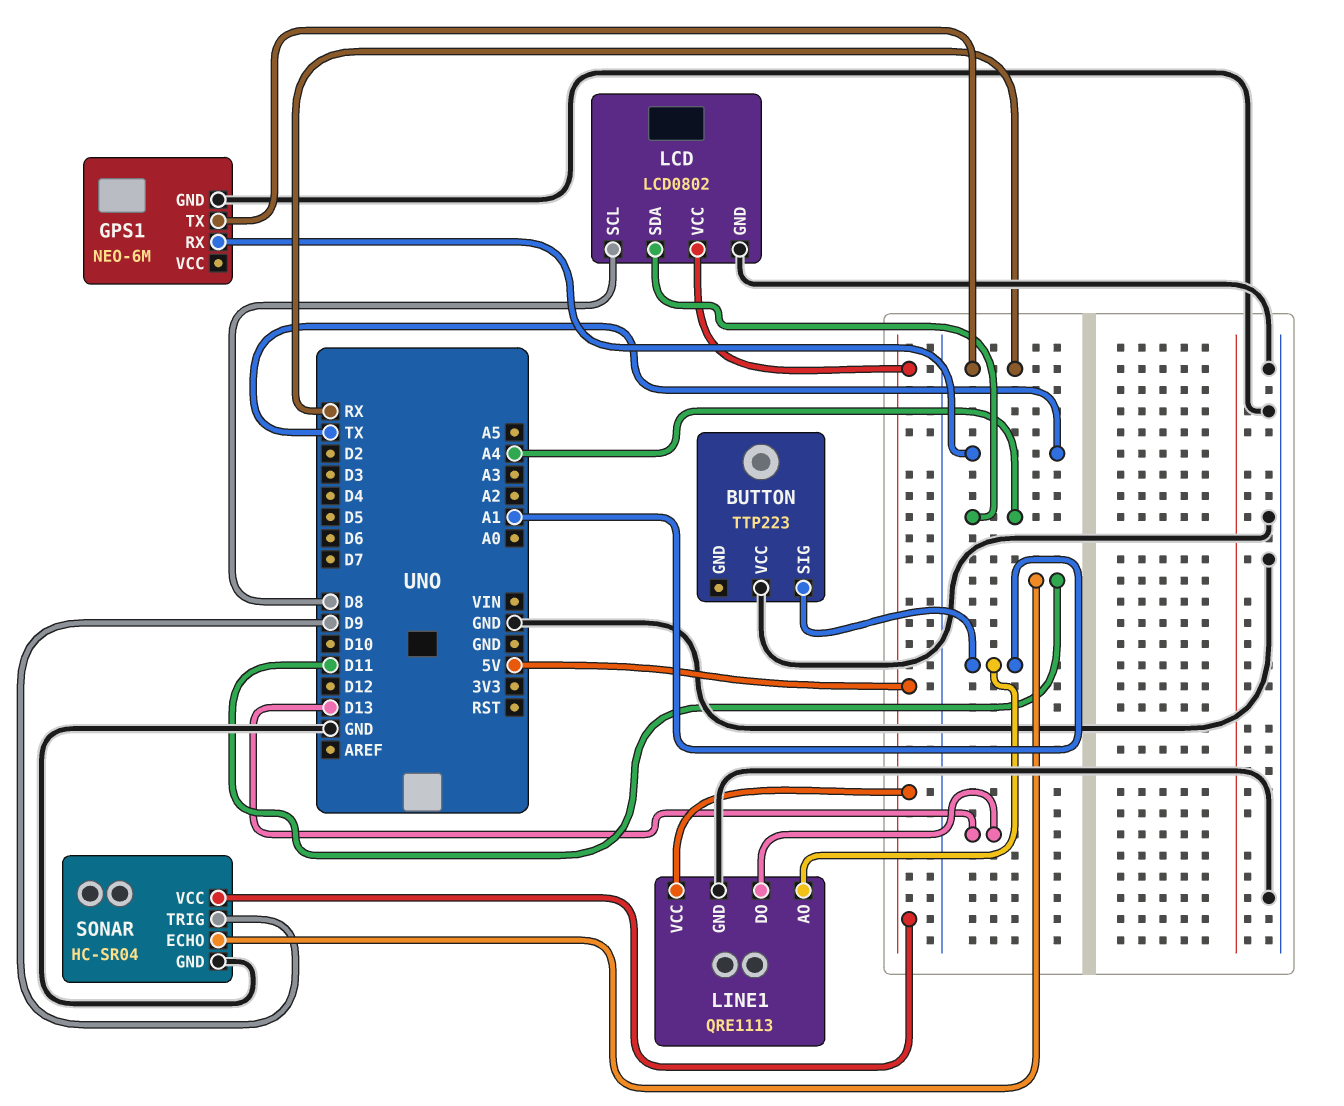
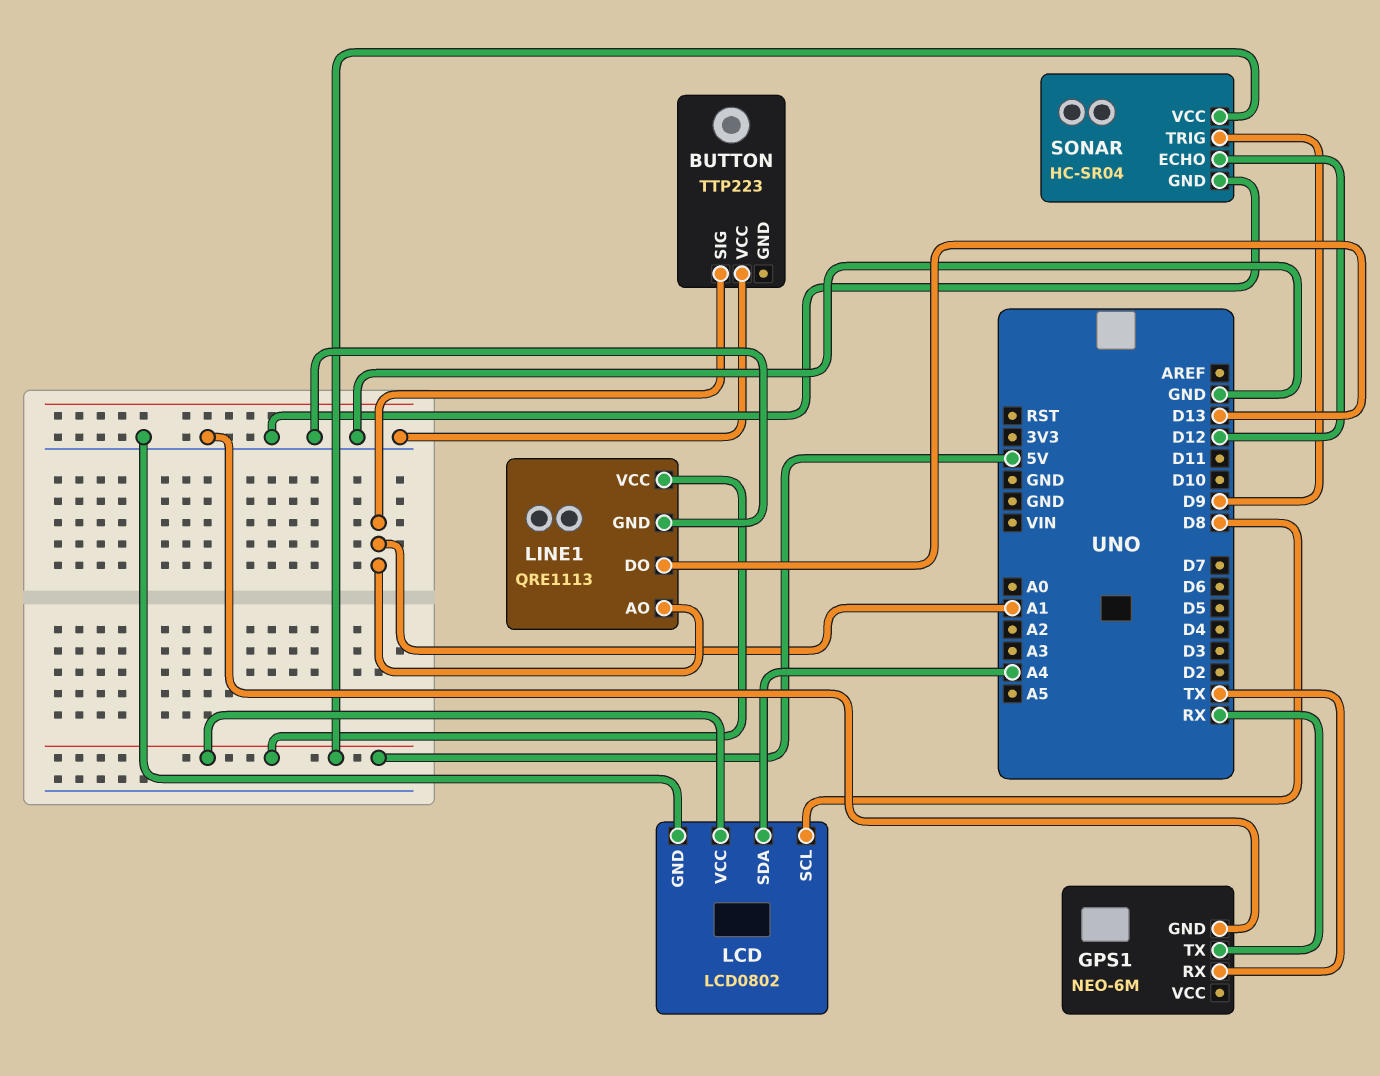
SONAR pin ECHO: D11 -> D12

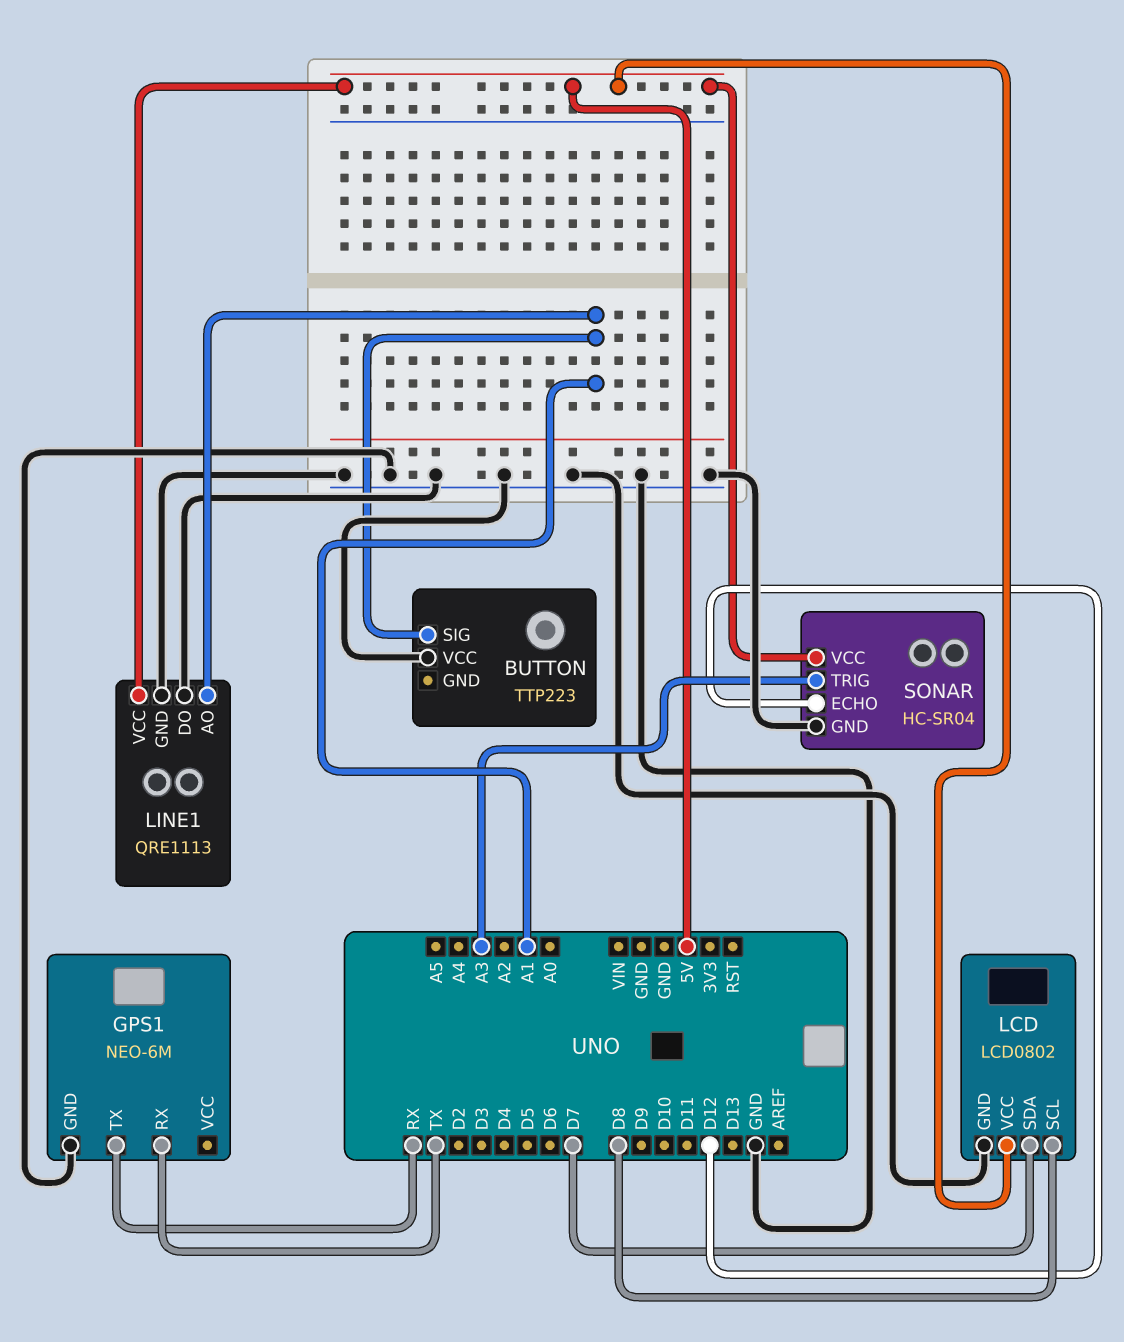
LCD pin SDA: A4 -> D7
LINE1 pin DO: D13 -> GND
SONAR pin TRIG: D9 -> A3

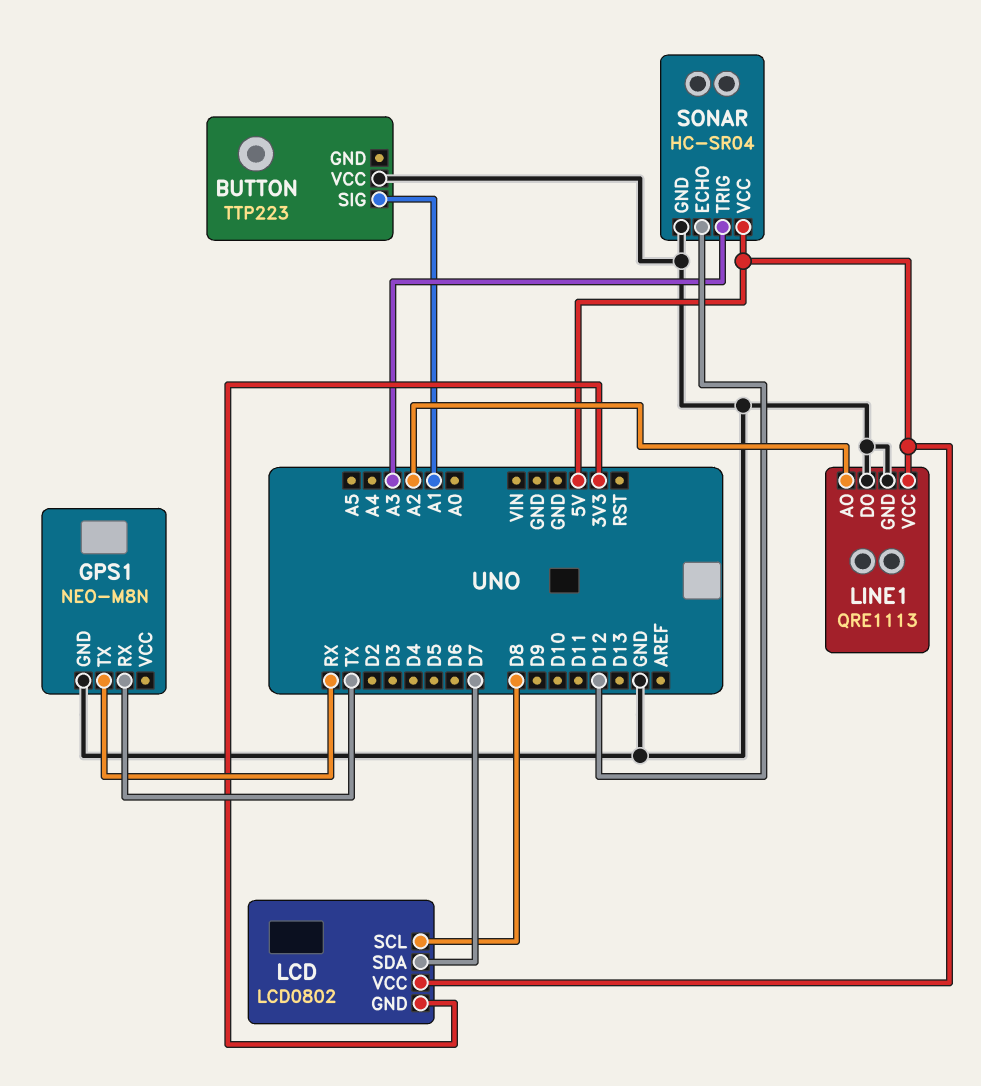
GPS1: NEO-6M -> NEO-M8N
LCD pin GND: GND -> 3V3
LINE1 pin AO: A1 -> A2

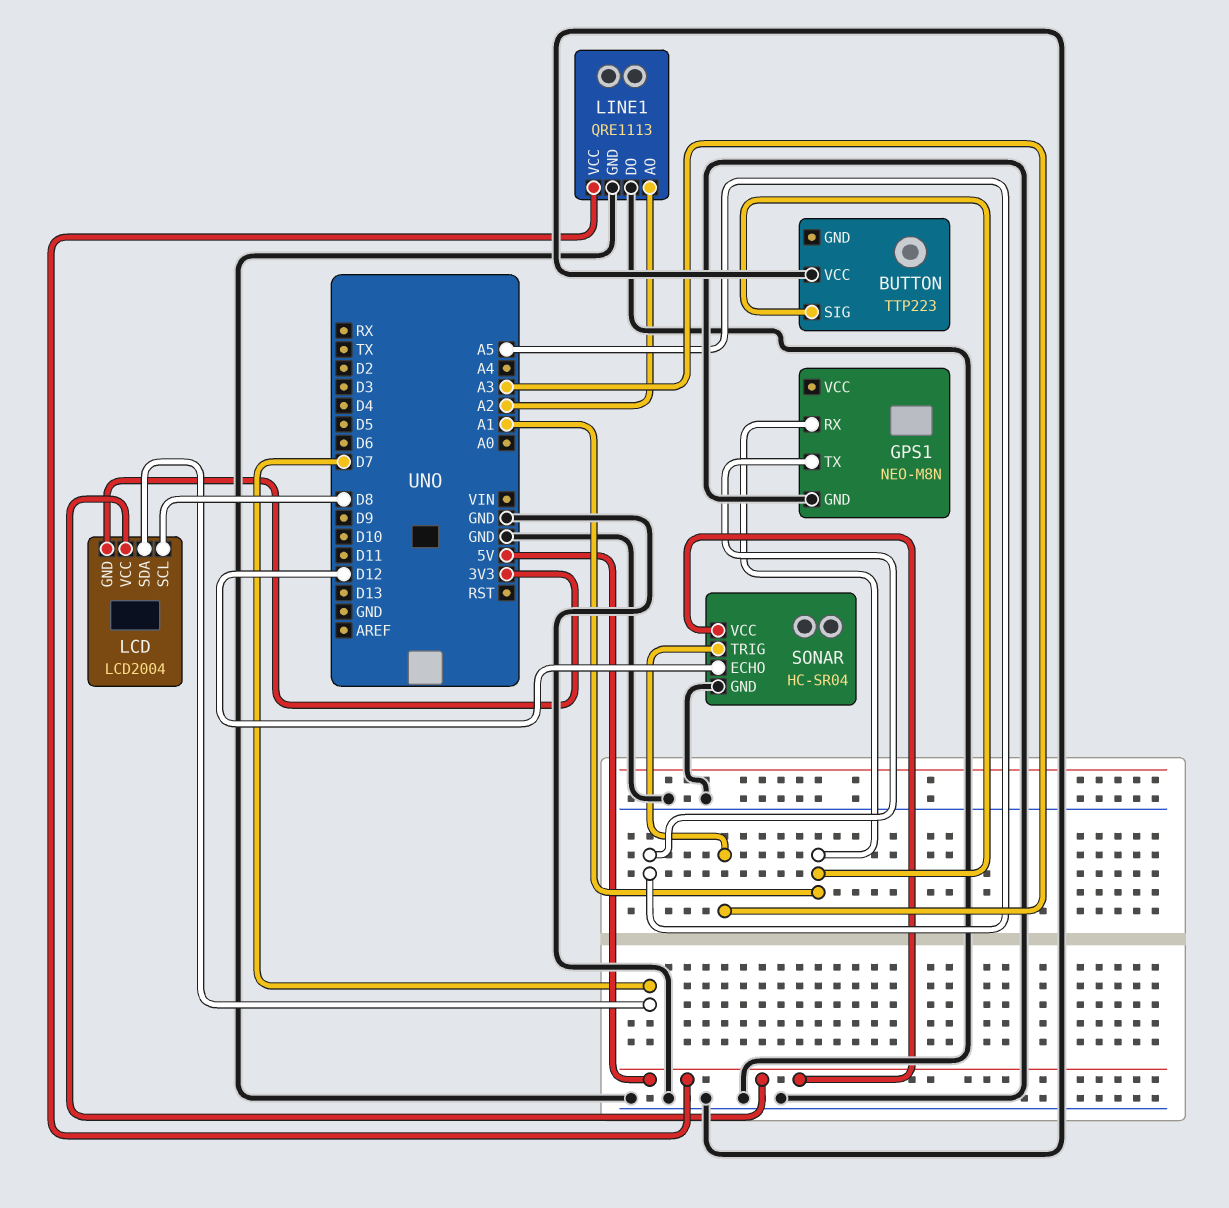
GPS1 pin RX: TX -> A1
GPS1 pin TX: RX -> A5
LCD: LCD0802 -> LCD2004

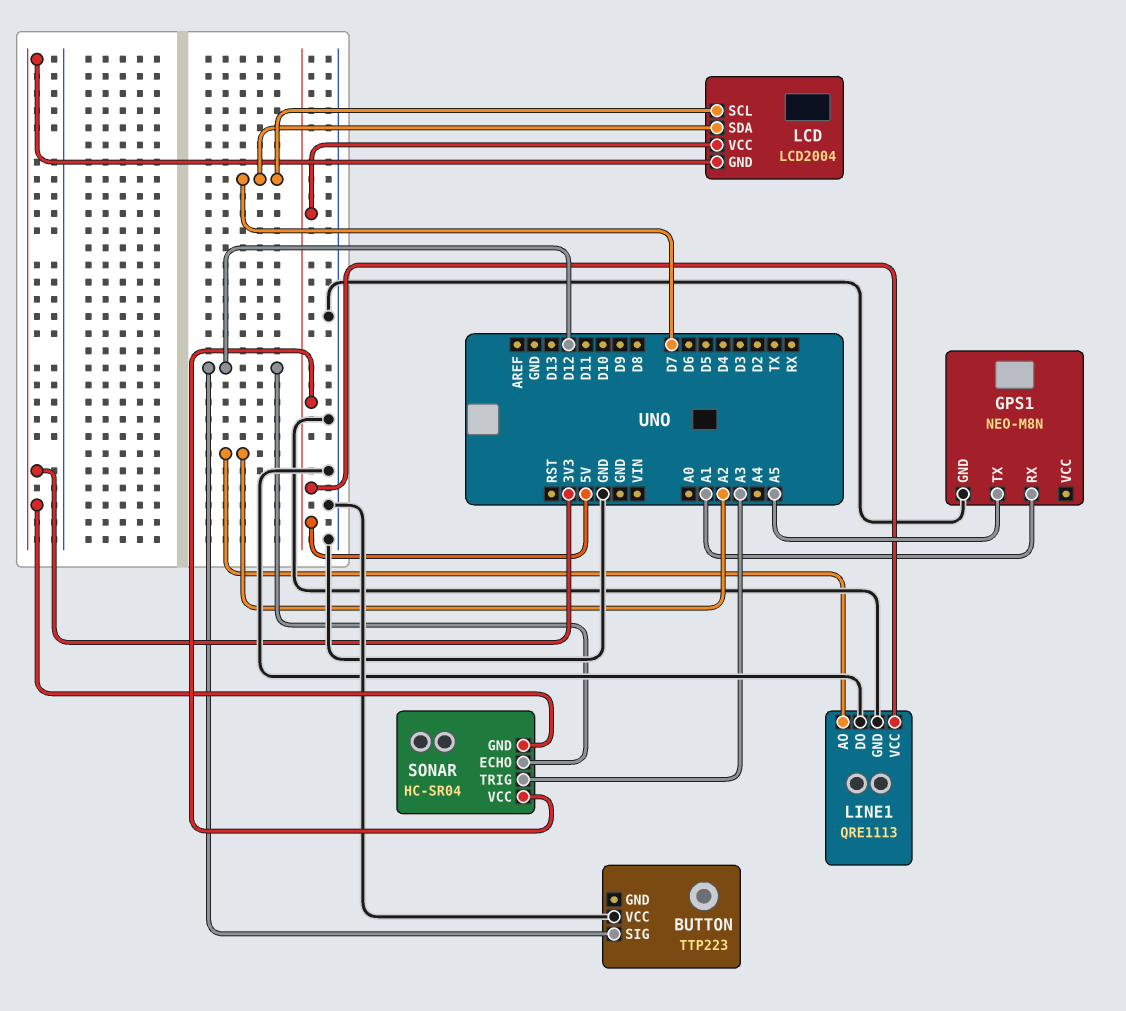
BUTTON pin SIG: A1 -> D12
LCD pin SCL: D8 -> D7
SONAR pin GND: GND -> 3V3

